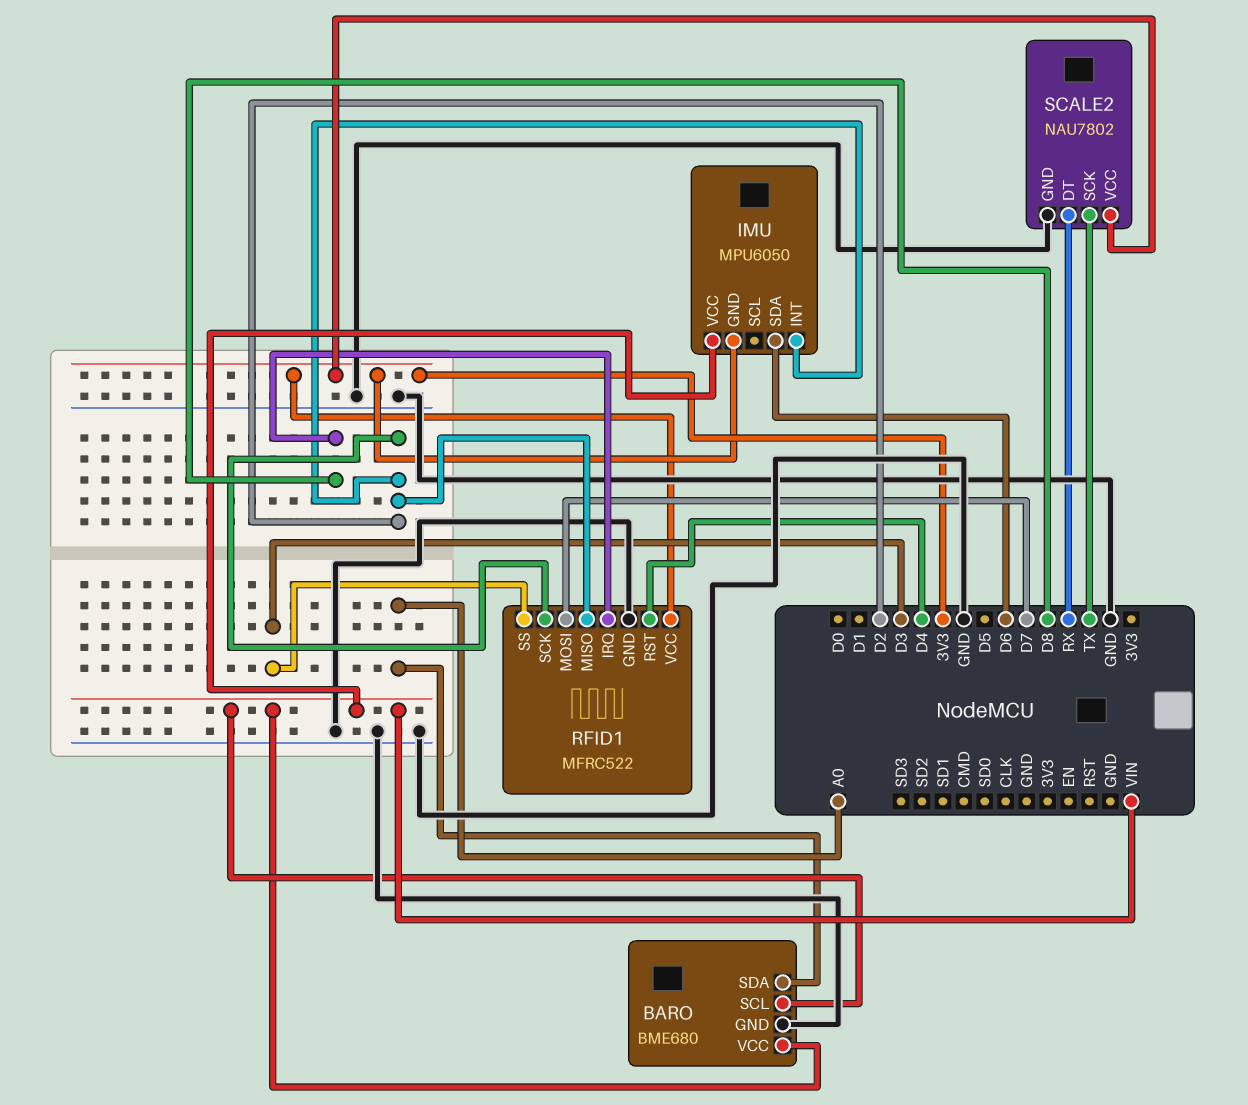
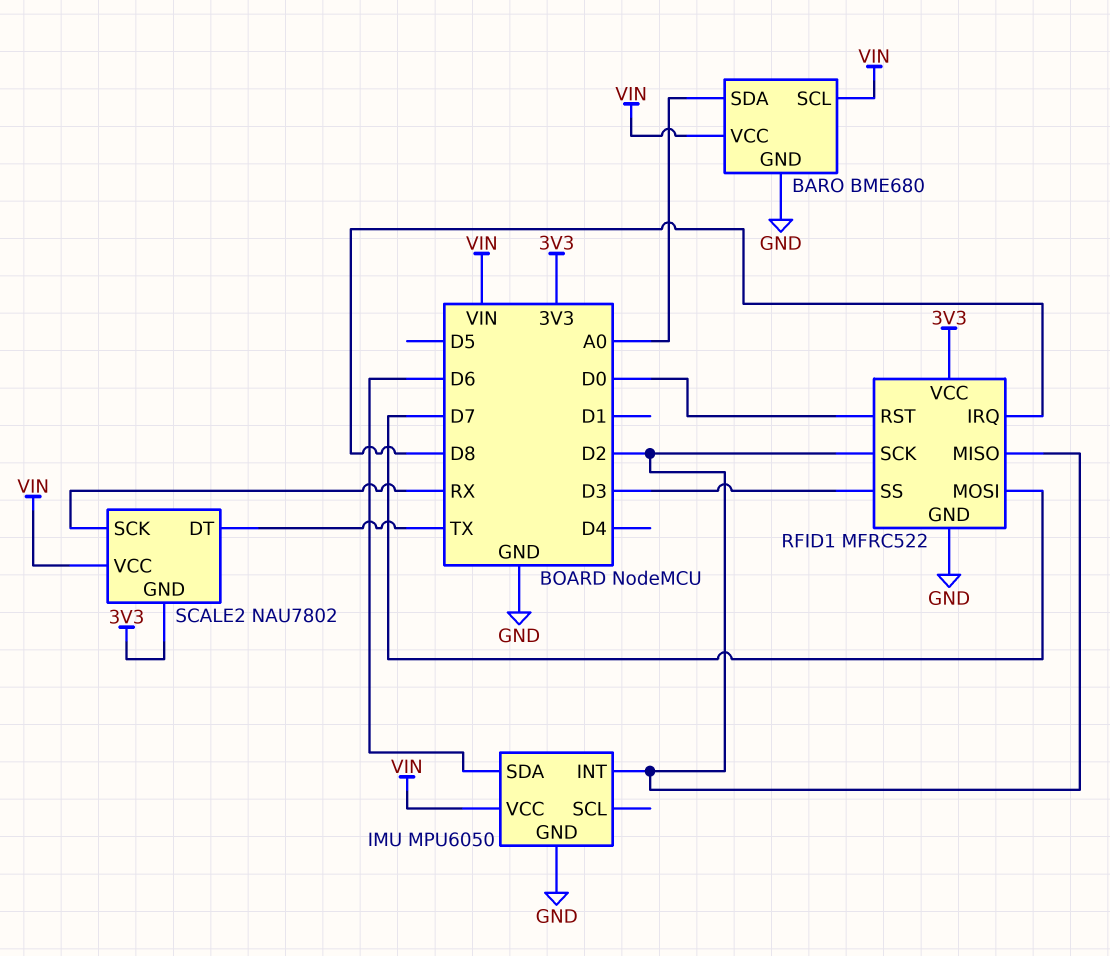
IMU pin GND: 3V3 -> GND
RFID1 pin RST: D4 -> D0
SCALE2 pin DT: RX -> TX
SCALE2 pin GND: GND -> 3V3
SCALE2 pin SCK: TX -> RX
SCALE2 pin VCC: 3V3 -> VIN

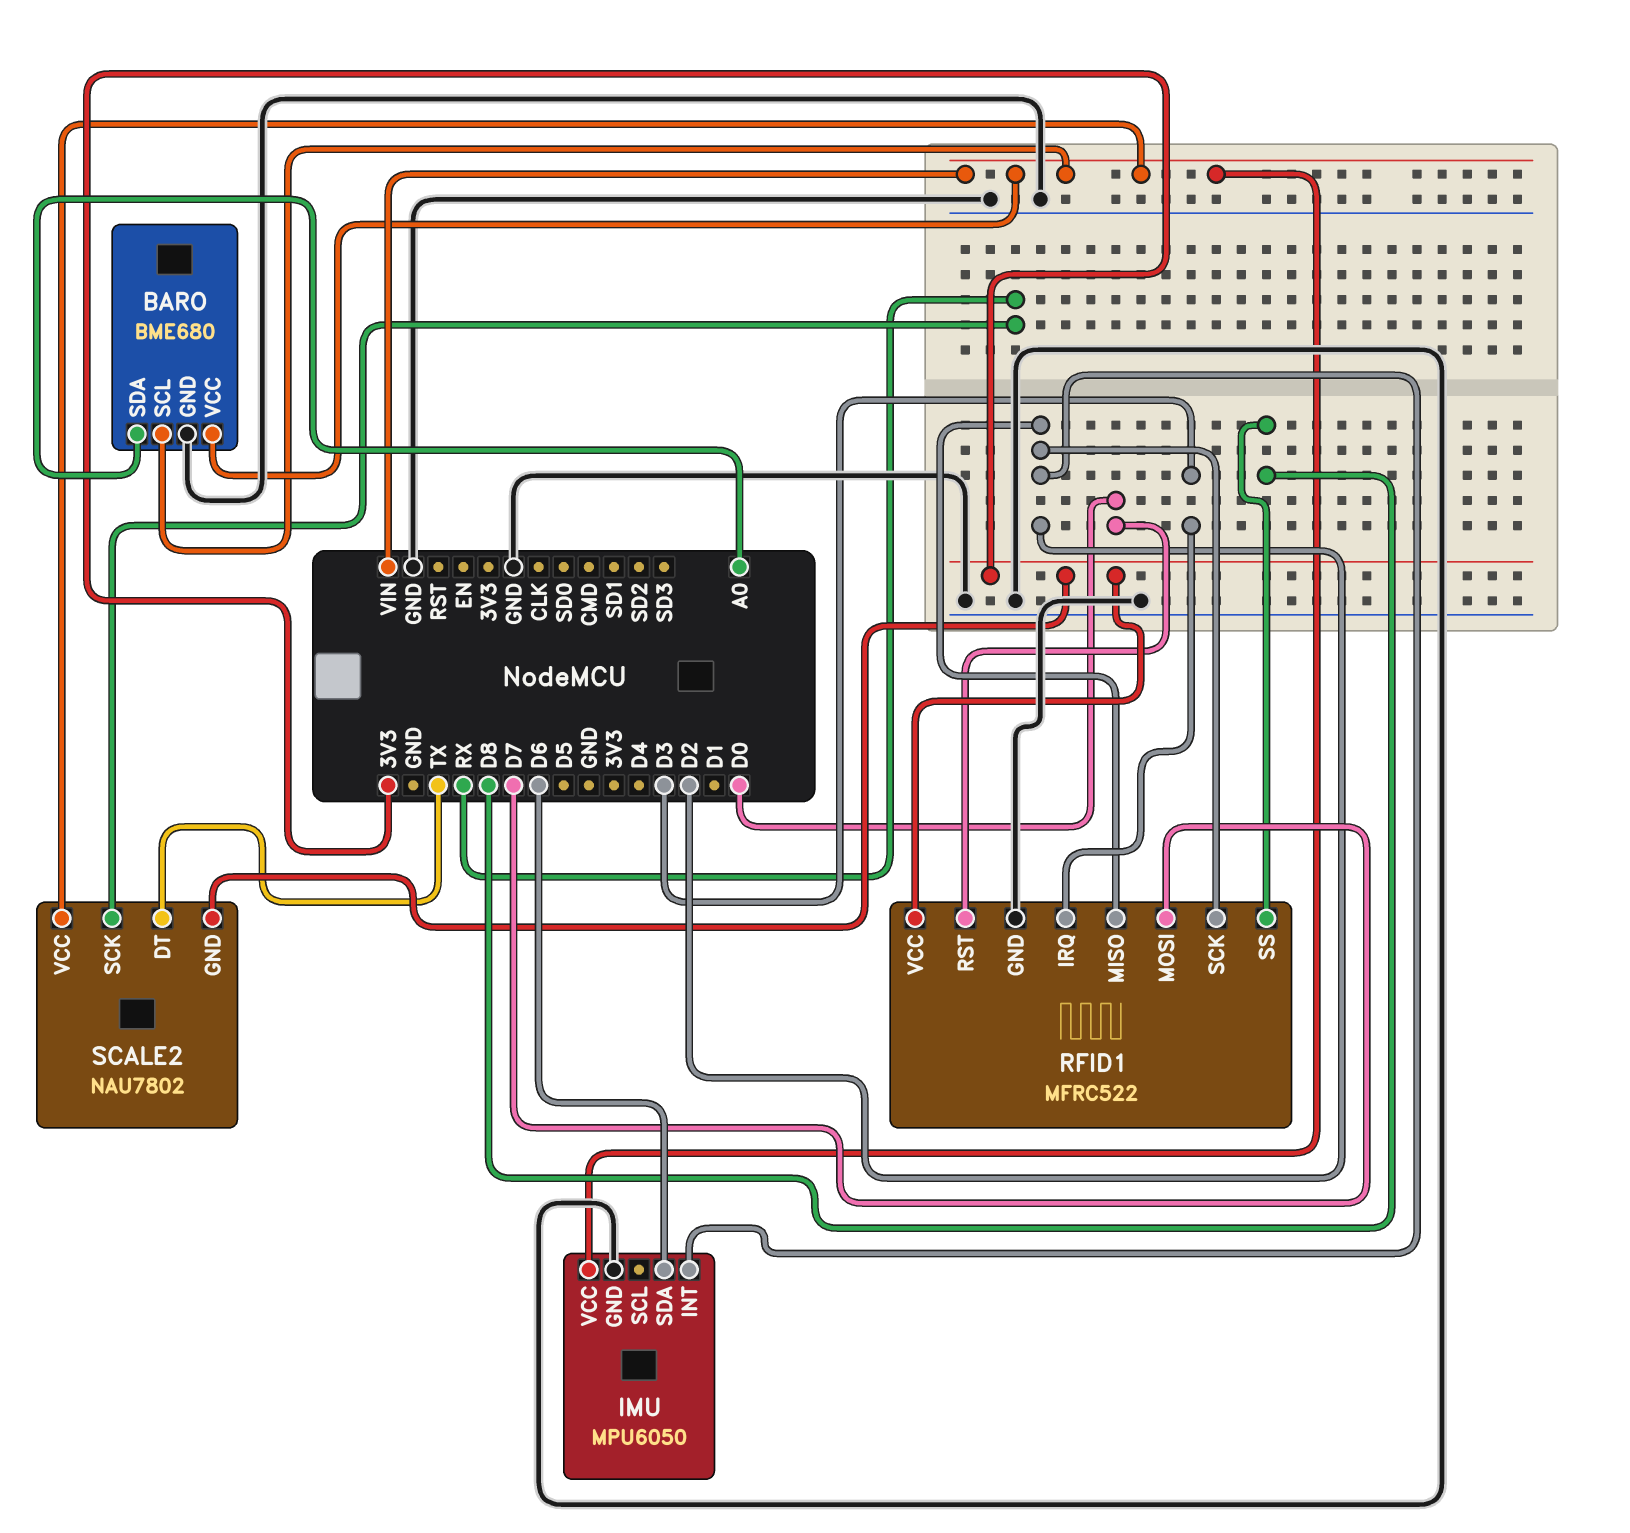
RFID1 pin IRQ: D8 -> D3
RFID1 pin SS: D3 -> D8

